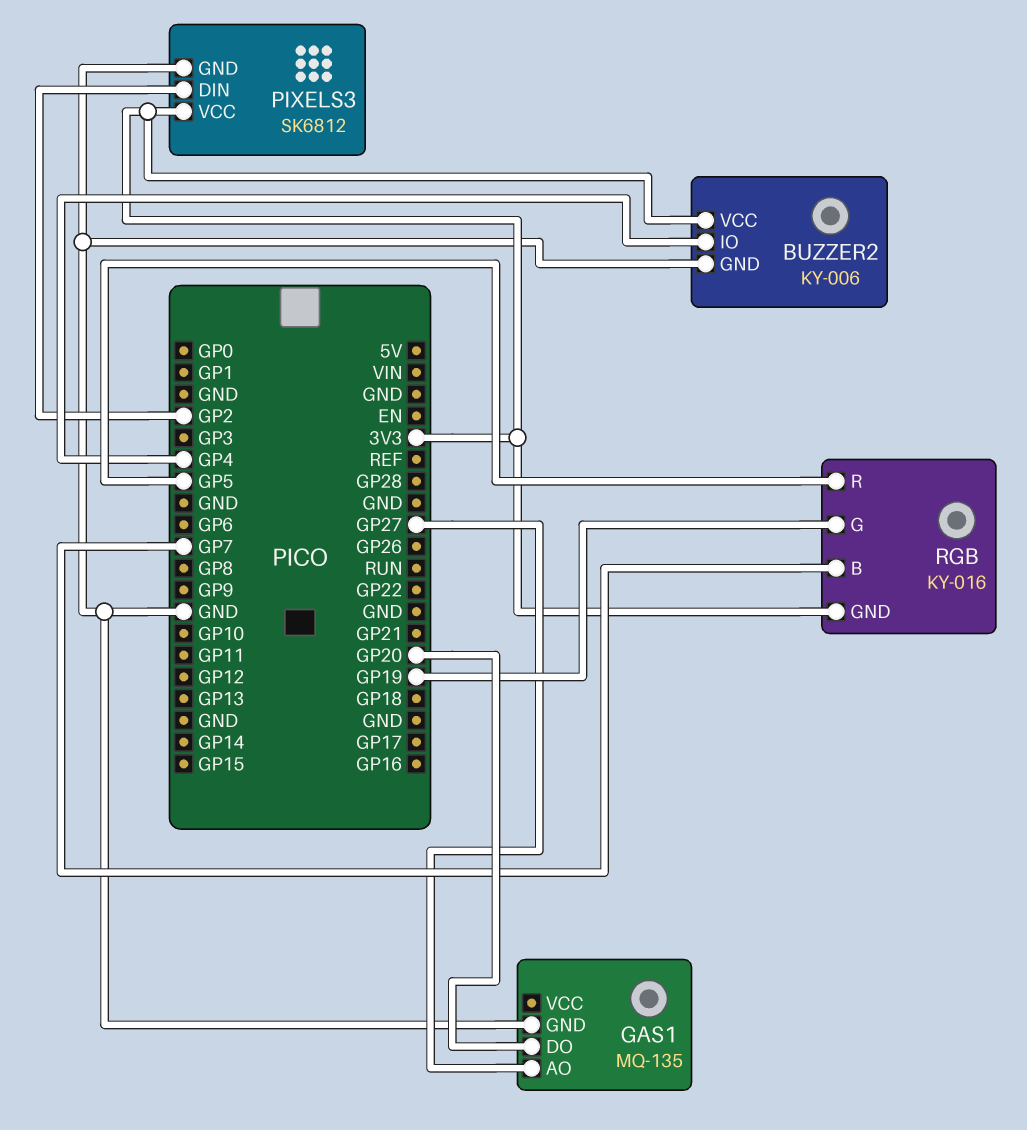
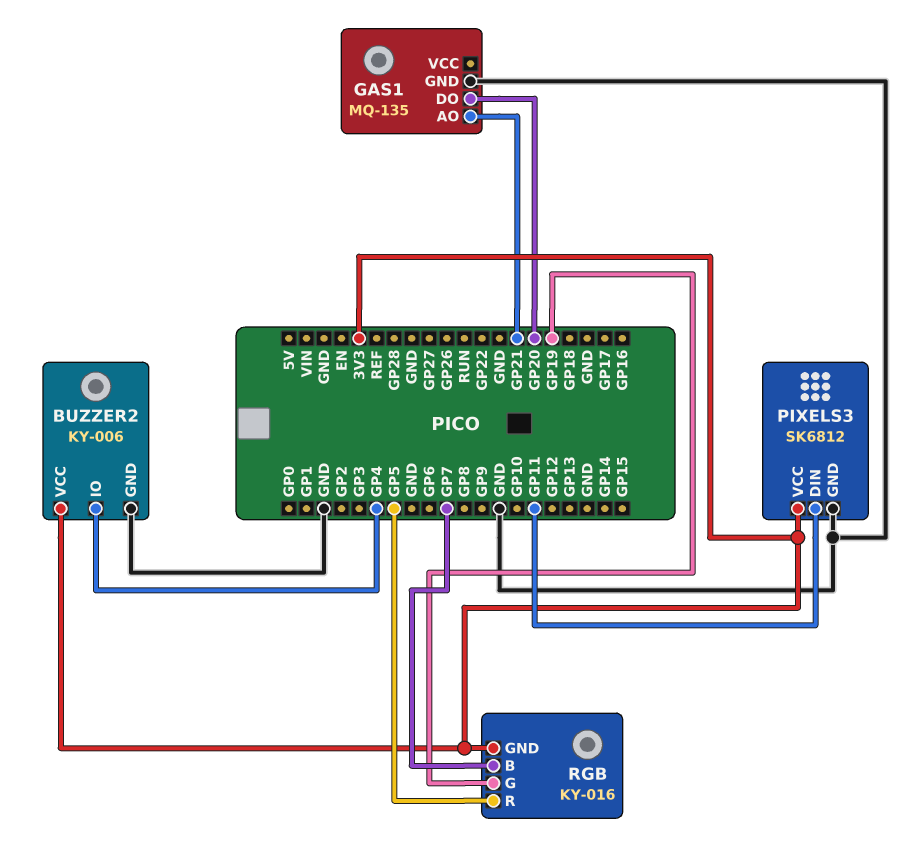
GAS1 pin AO: GP27 -> GP21
PIXELS3 pin DIN: GP2 -> GP11

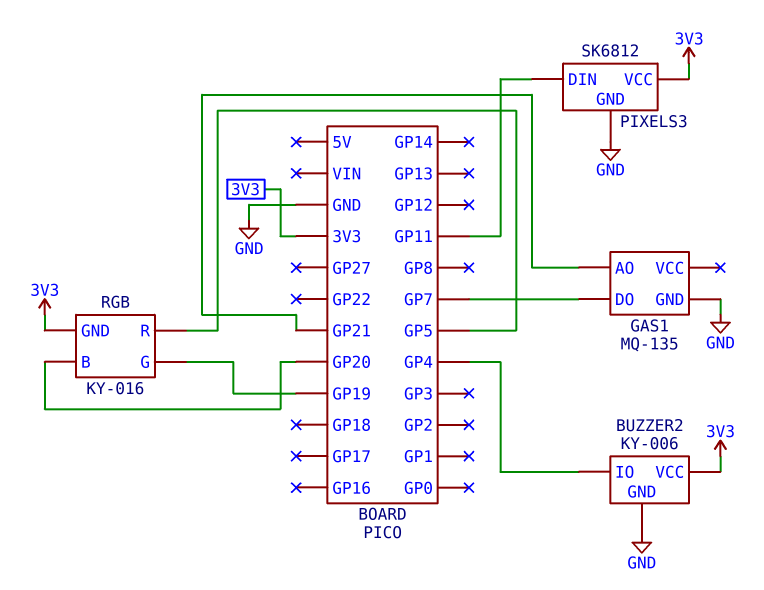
GAS1 pin DO: GP20 -> GP7
RGB pin B: GP7 -> GP20

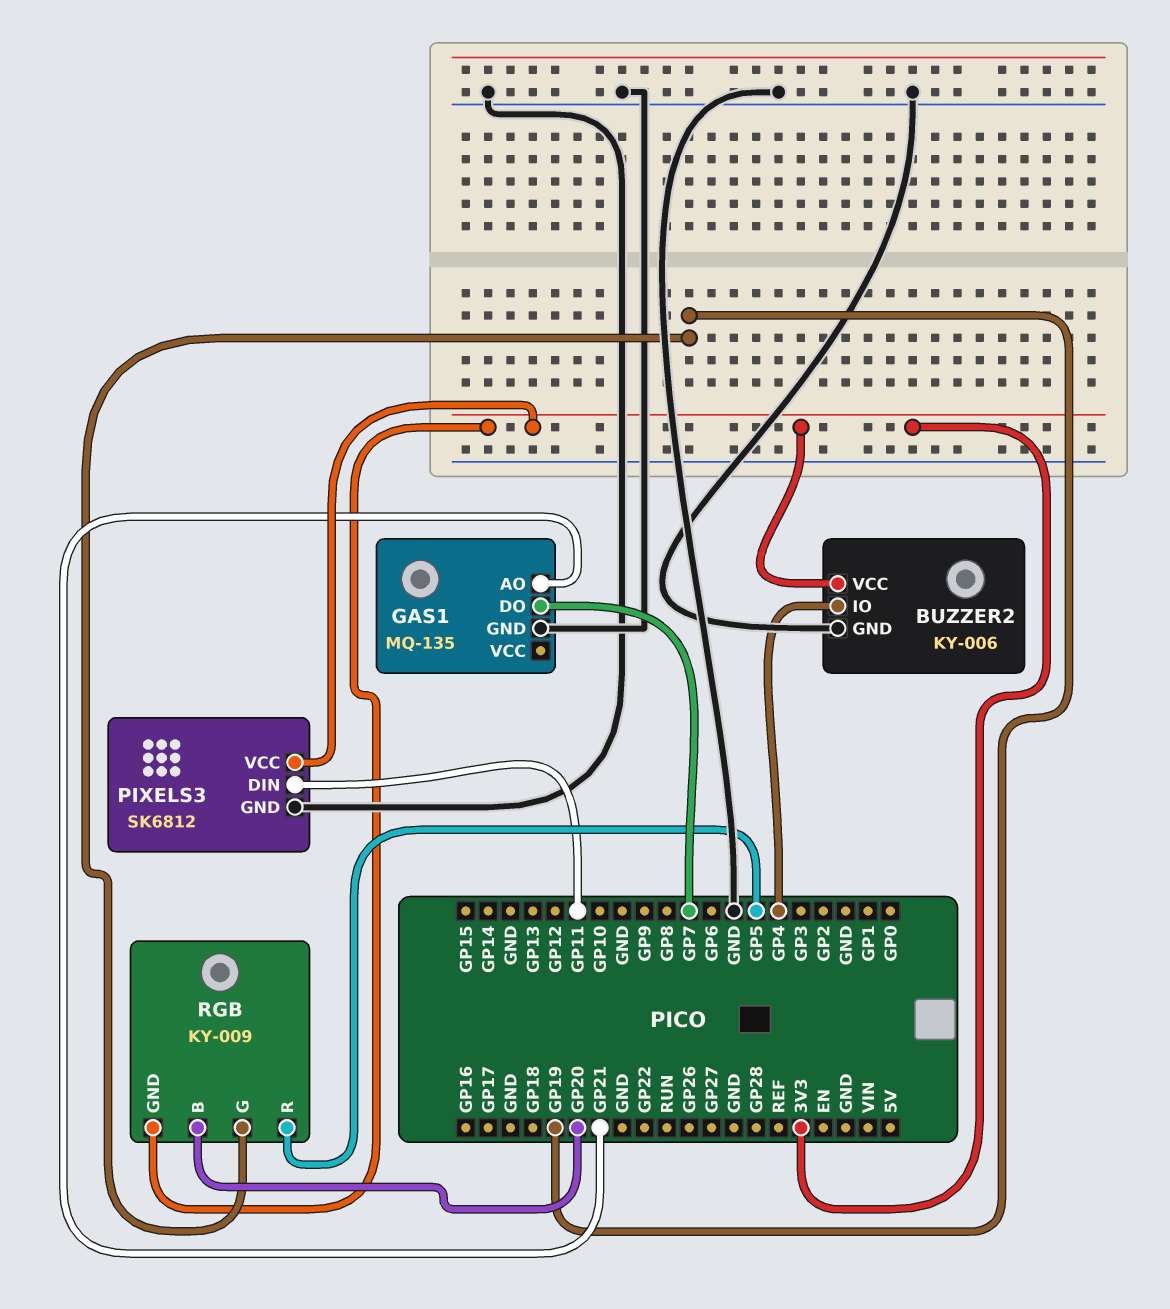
RGB: KY-016 -> KY-009

